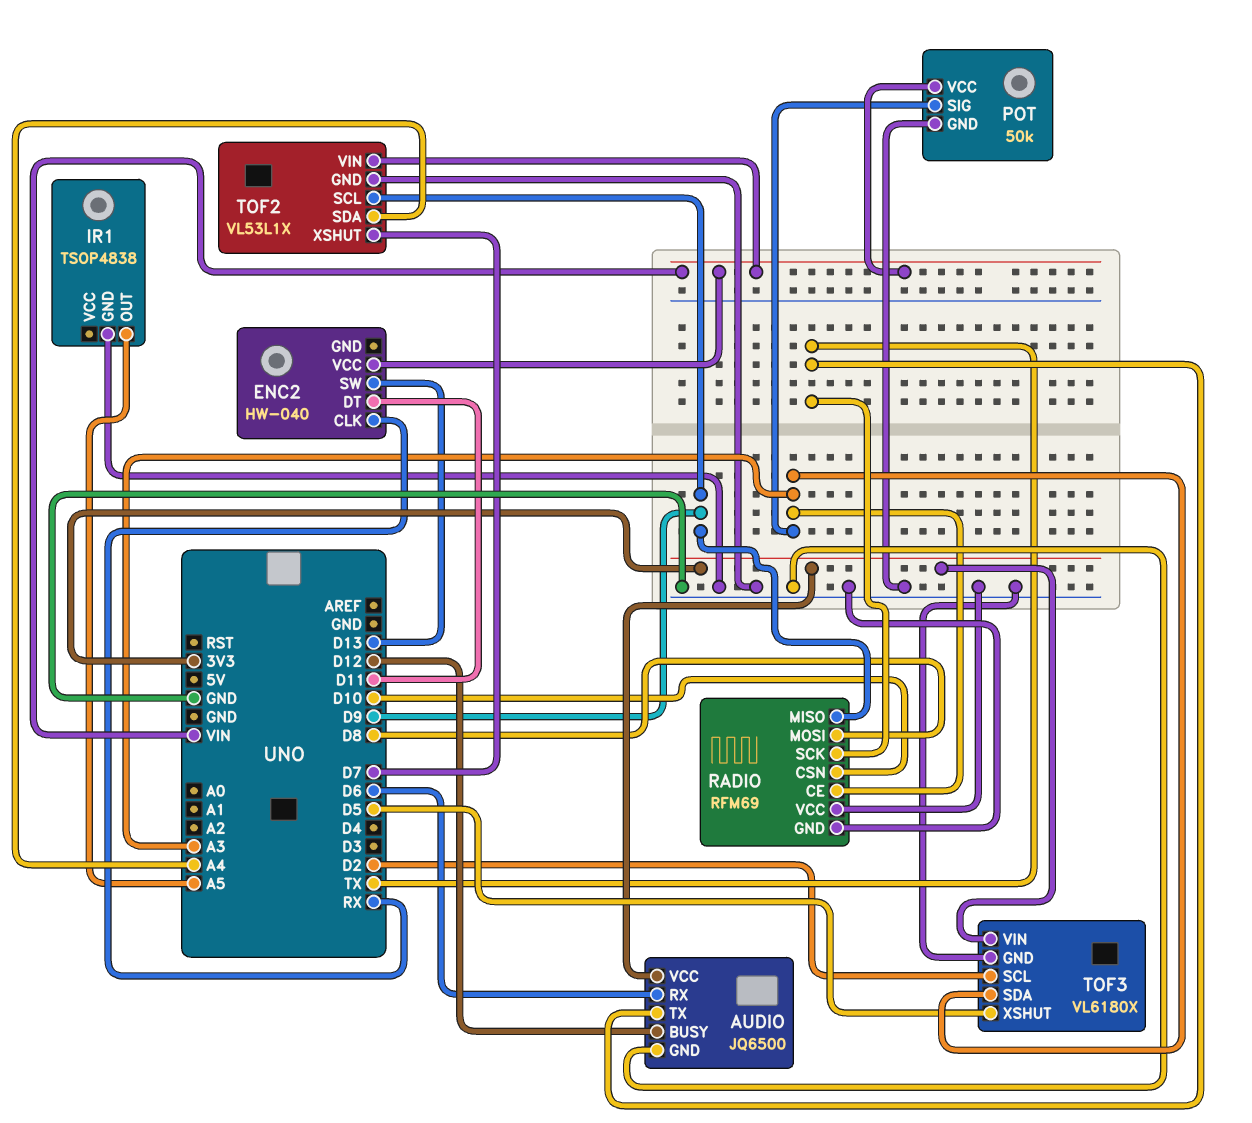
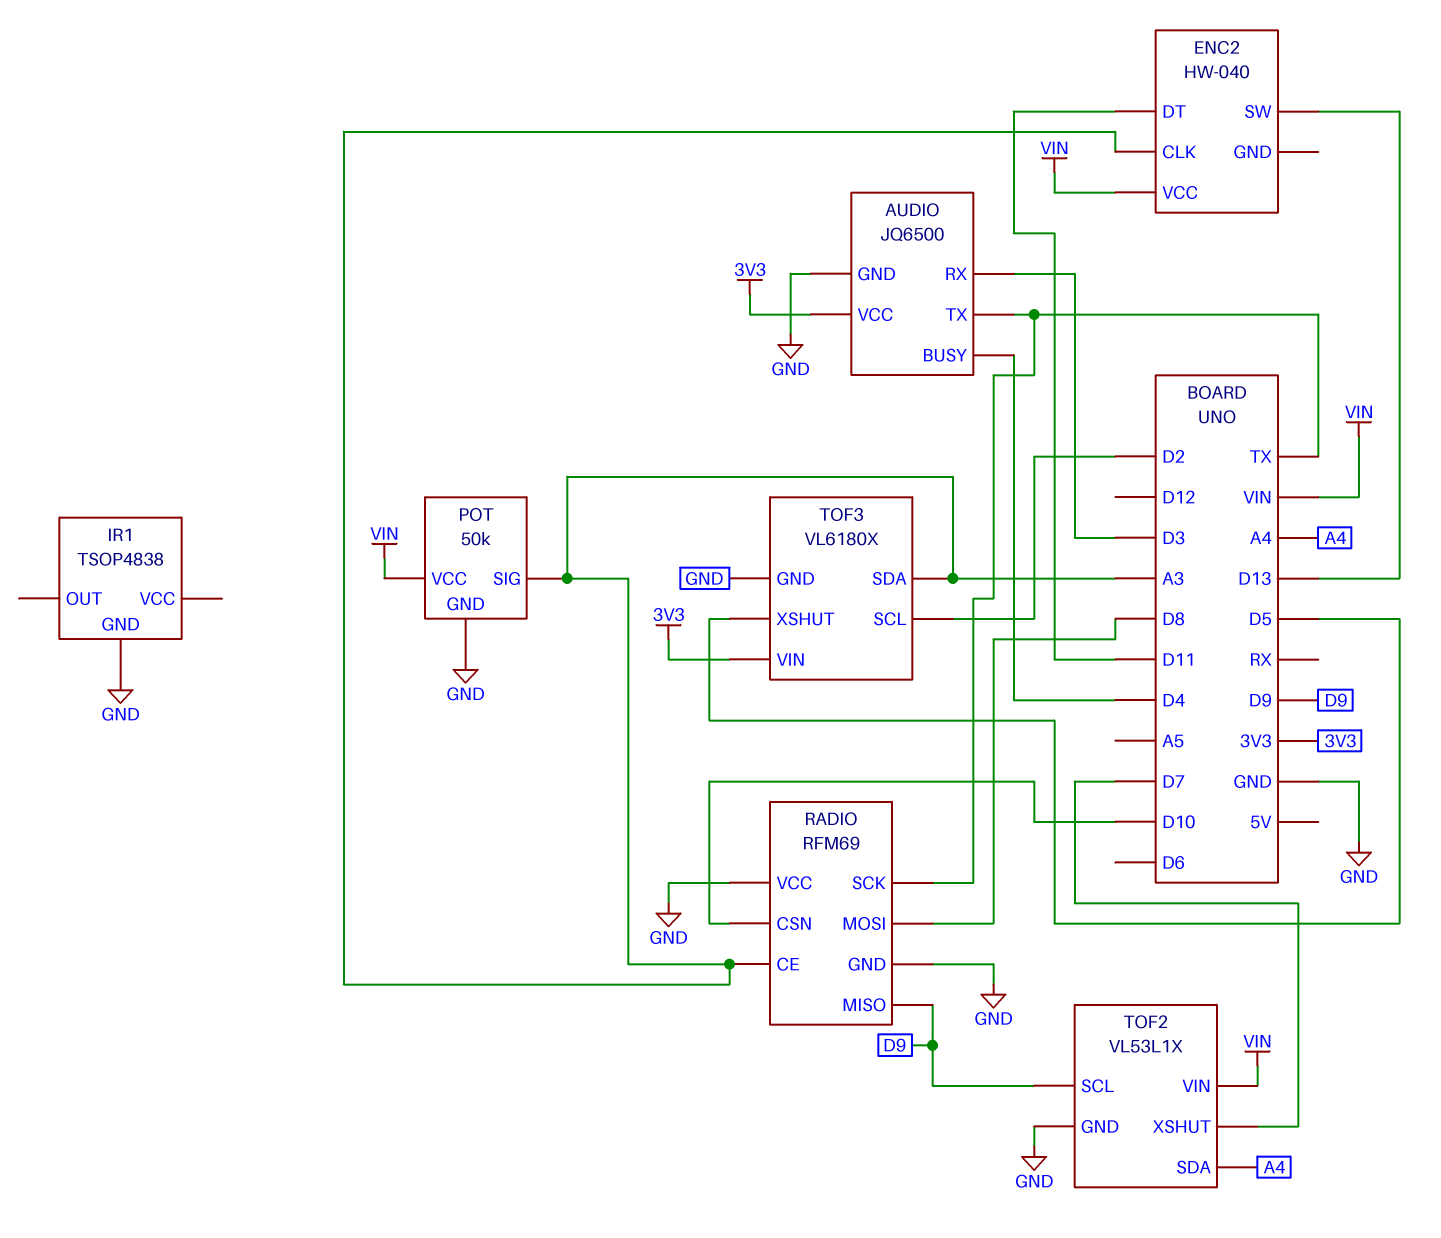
AUDIO pin BUSY: D12 -> D4
AUDIO pin RX: D6 -> D3
ENC2 pin CLK: RX -> A3
IR1 pin OUT: A5 -> none

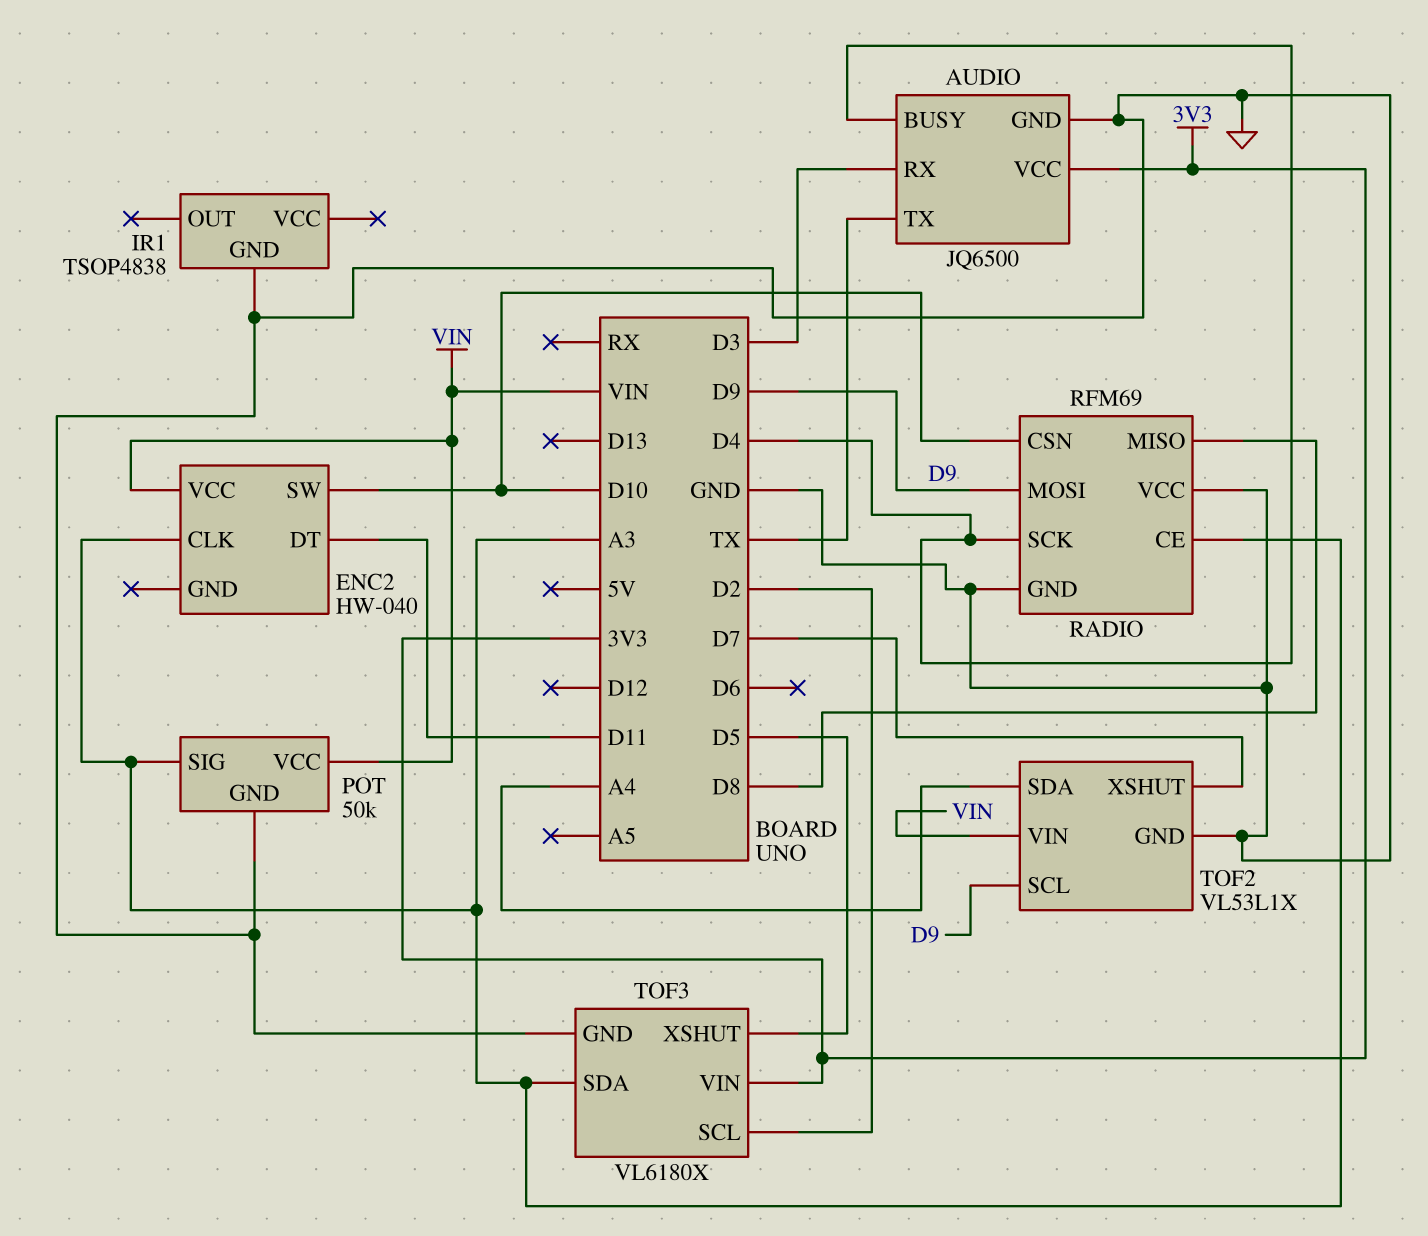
ENC2 pin SW: D13 -> D10
RADIO pin MISO: D9 -> D8
RADIO pin MOSI: D8 -> D9
RADIO pin SCK: TX -> D4

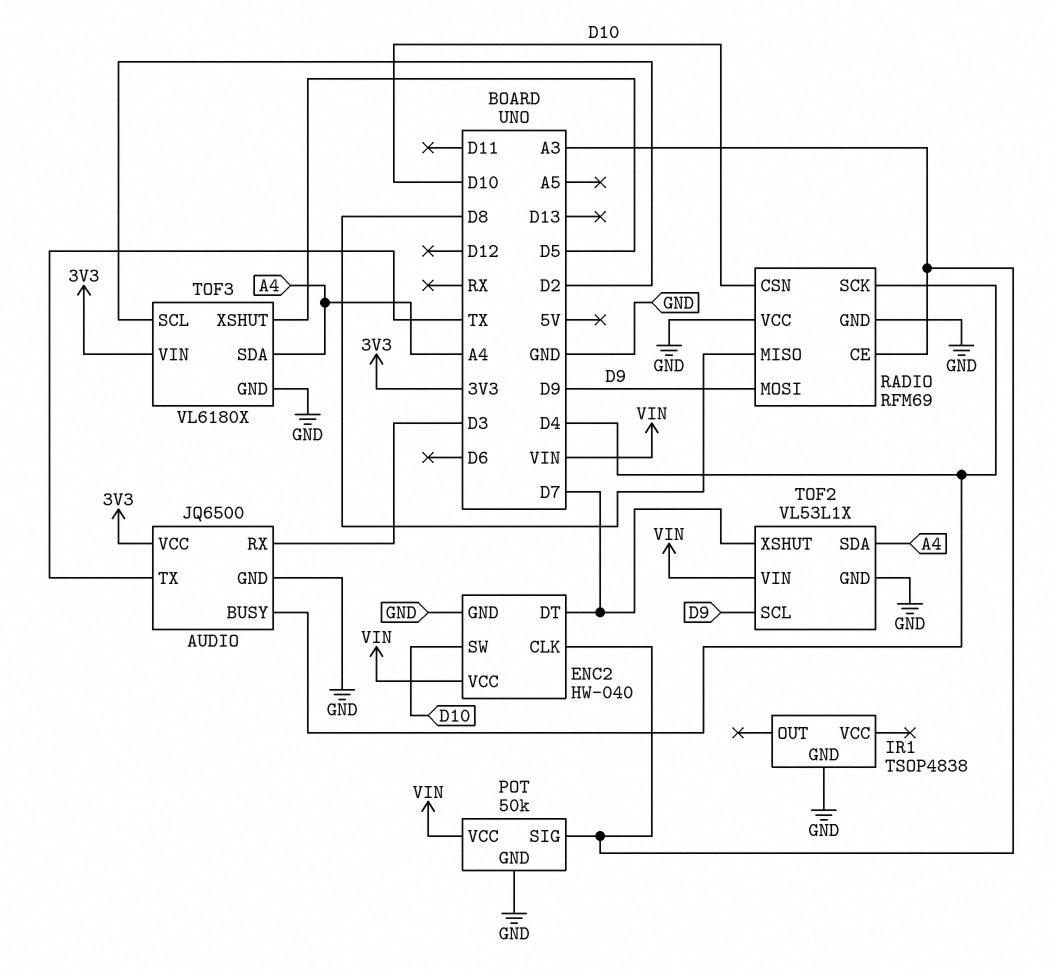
ENC2 pin DT: D11 -> D7
ENC2 pin GND: none -> GND
TOF3 pin SDA: A3 -> A4

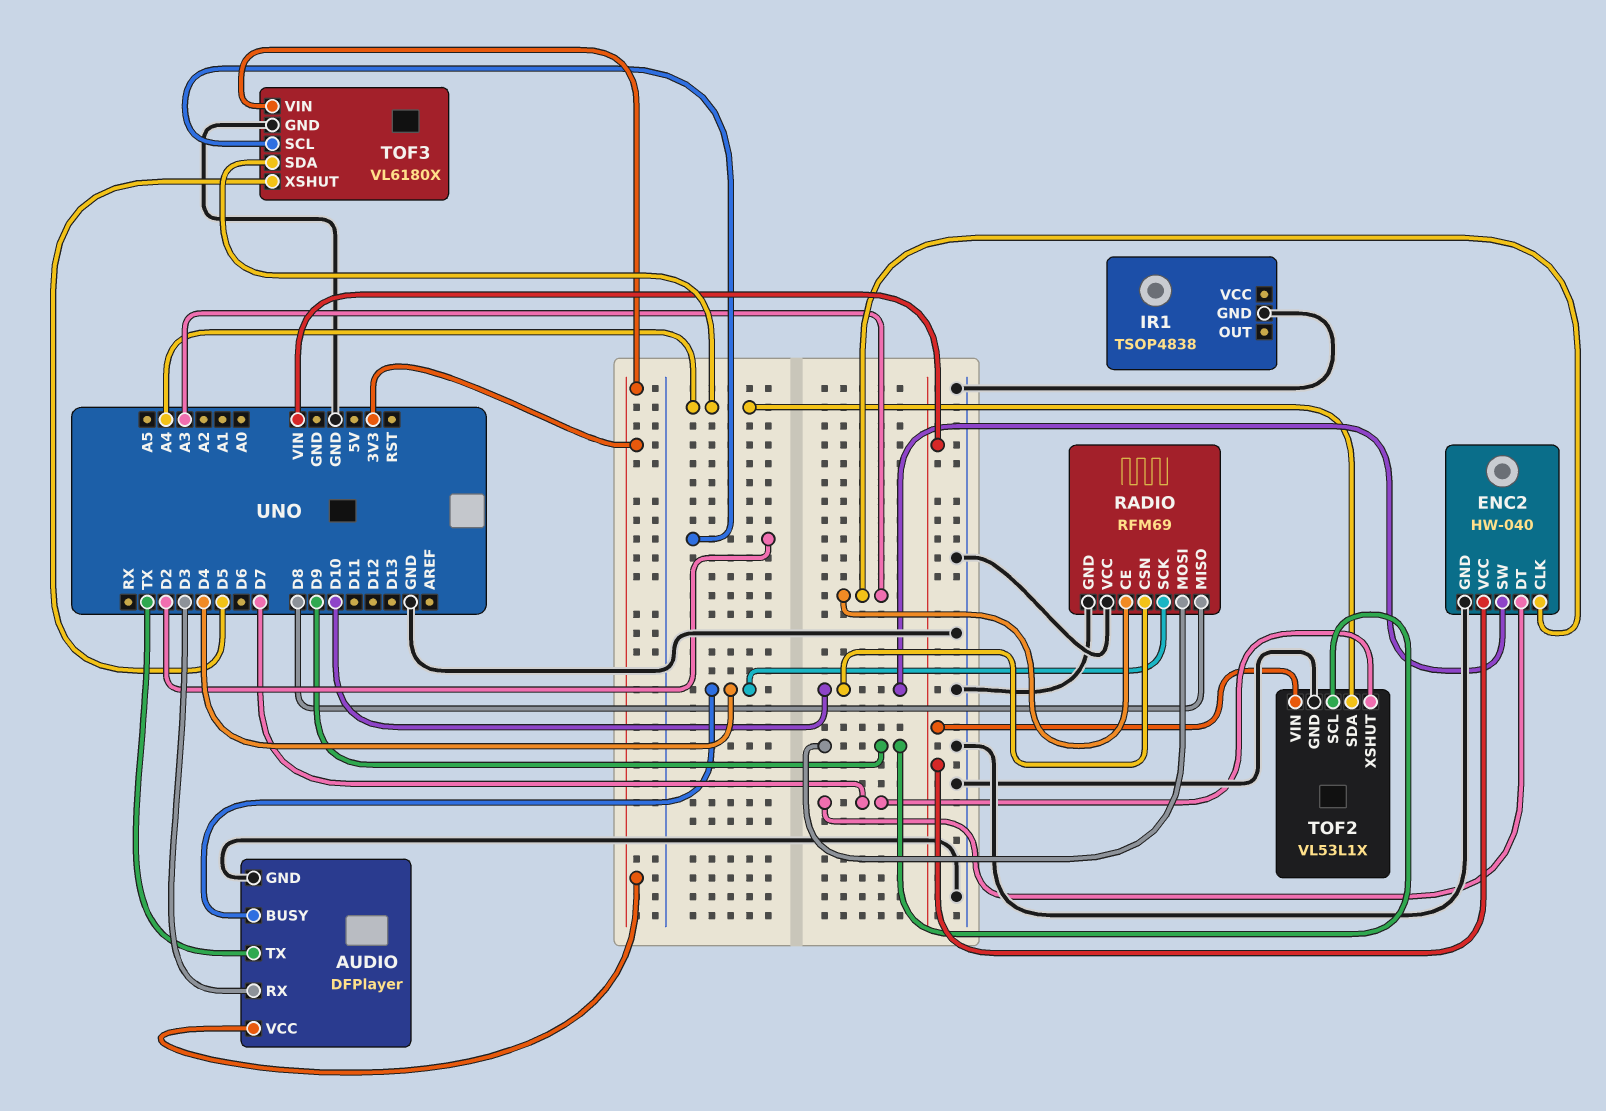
AUDIO: JQ6500 -> DFPlayer
POT: 50k -> none
POT pin GND: GND -> none
POT pin SIG: A3 -> none
POT pin VCC: VIN -> none

